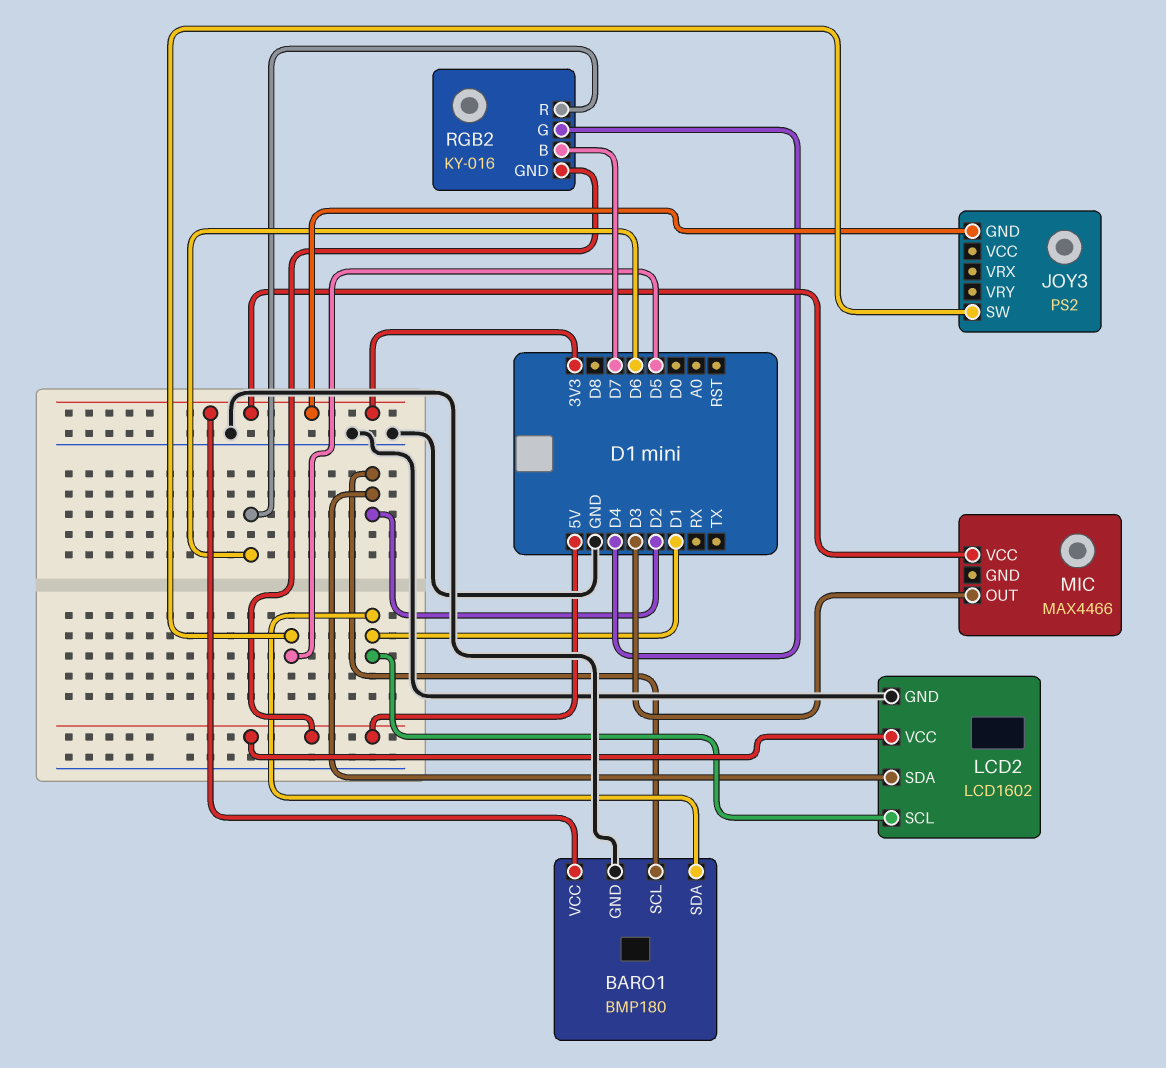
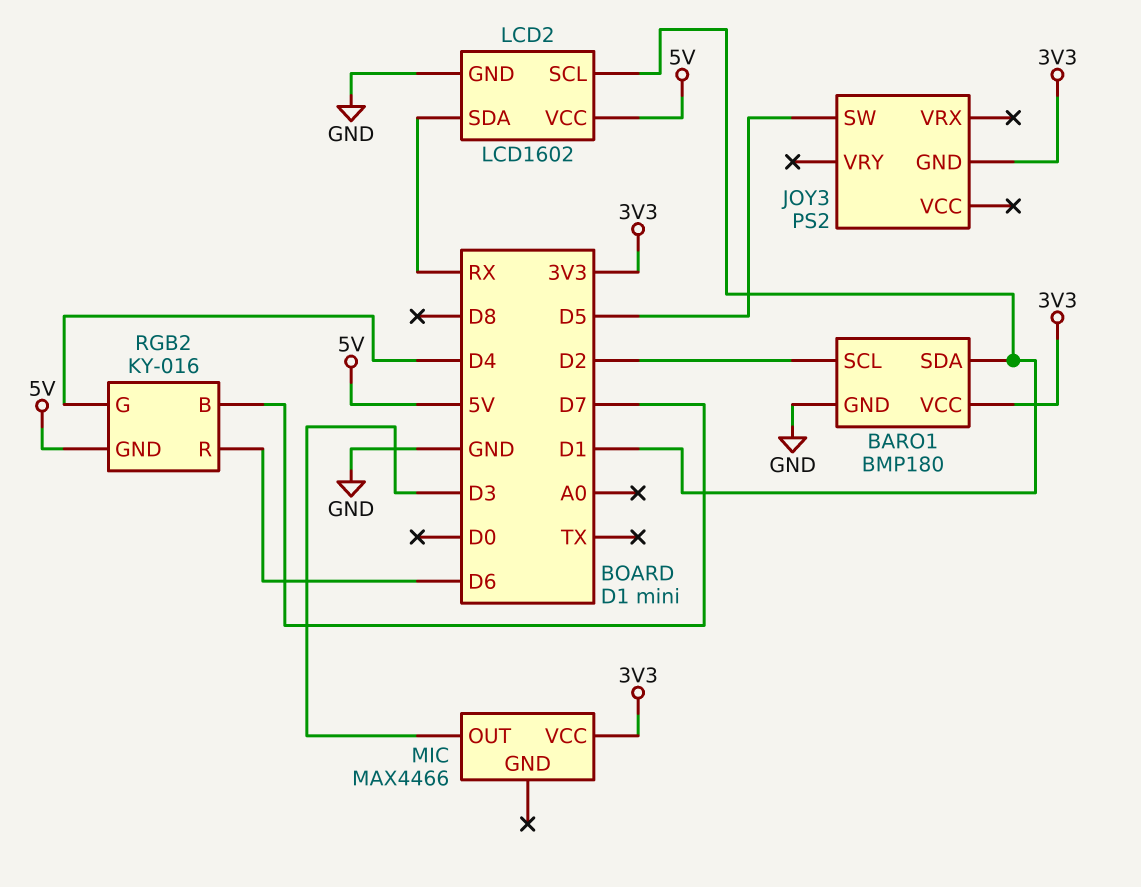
LCD2 pin SDA: D2 -> RX

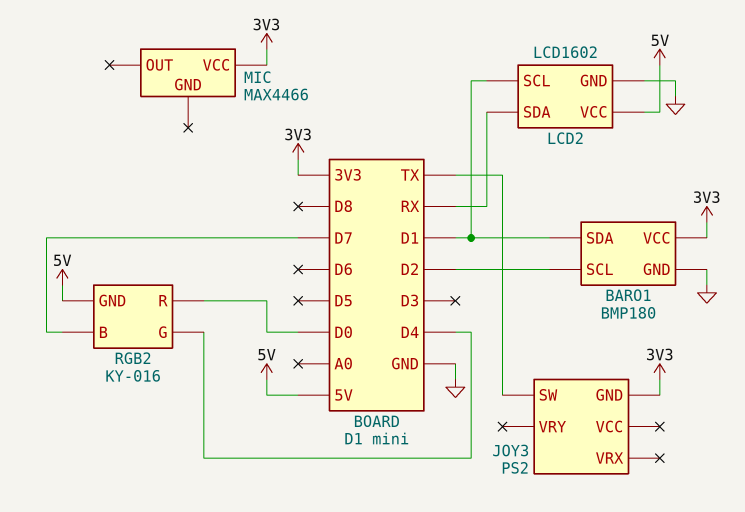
JOY3 pin SW: D5 -> TX
MIC pin OUT: D3 -> none
RGB2 pin R: D6 -> D0

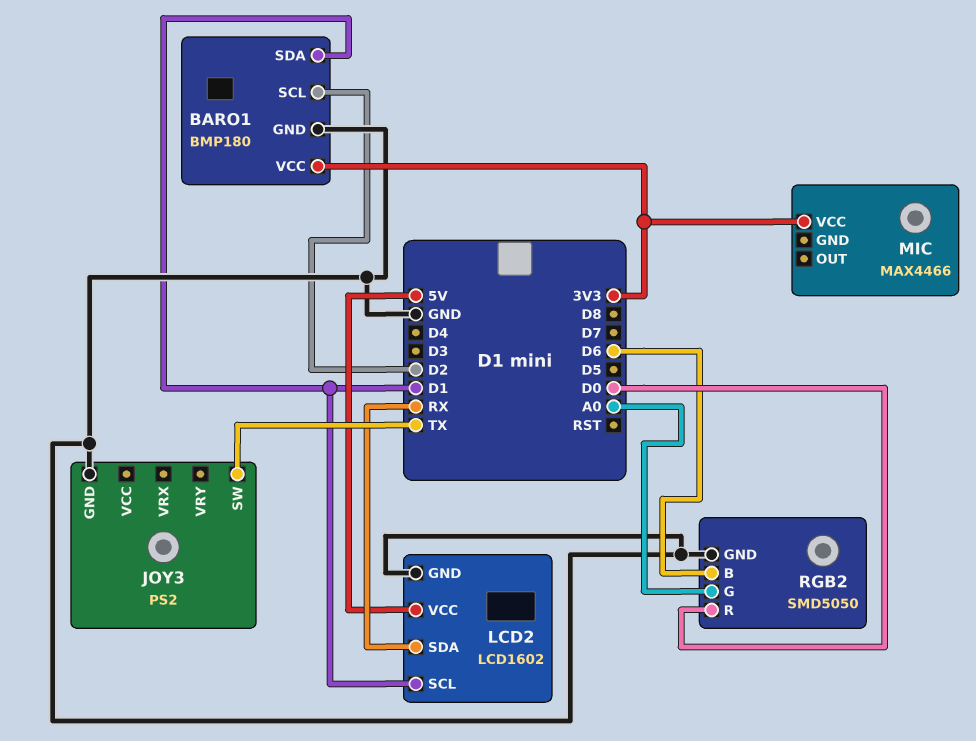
JOY3 pin GND: 3V3 -> GND
RGB2: KY-016 -> SMD5050
RGB2 pin B: D7 -> D6
RGB2 pin G: D4 -> A0
RGB2 pin GND: 5V -> GND

